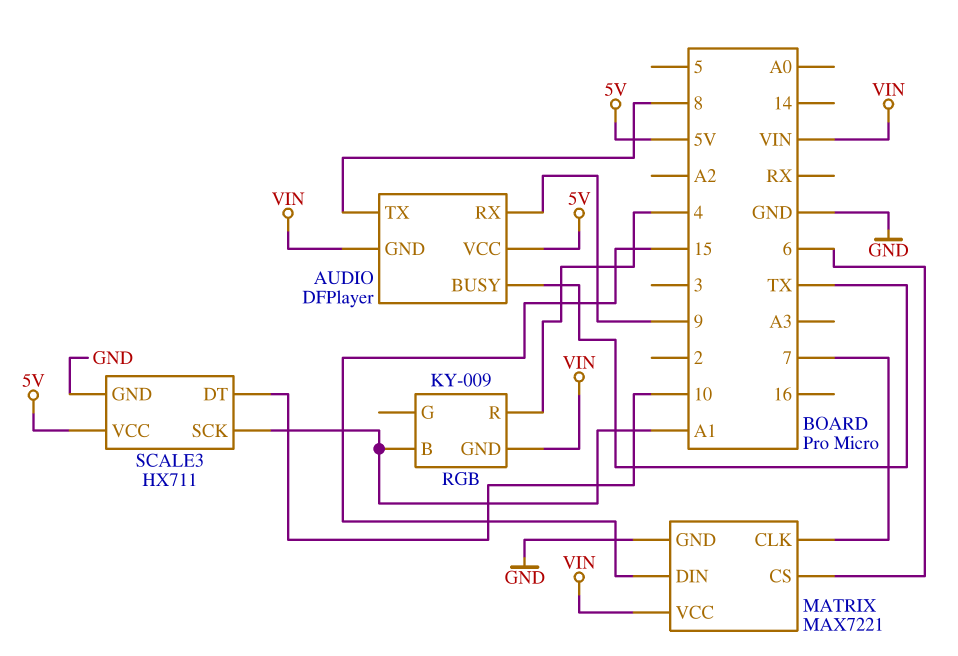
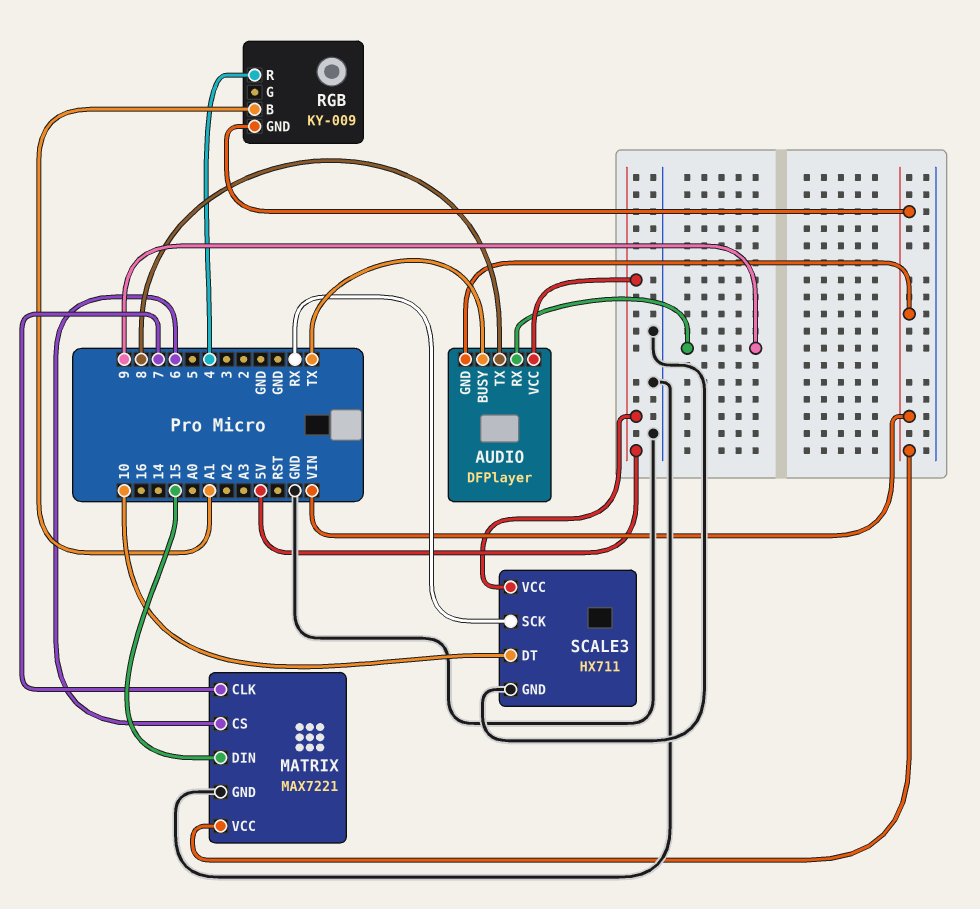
SCALE3 pin SCK: A1 -> RX

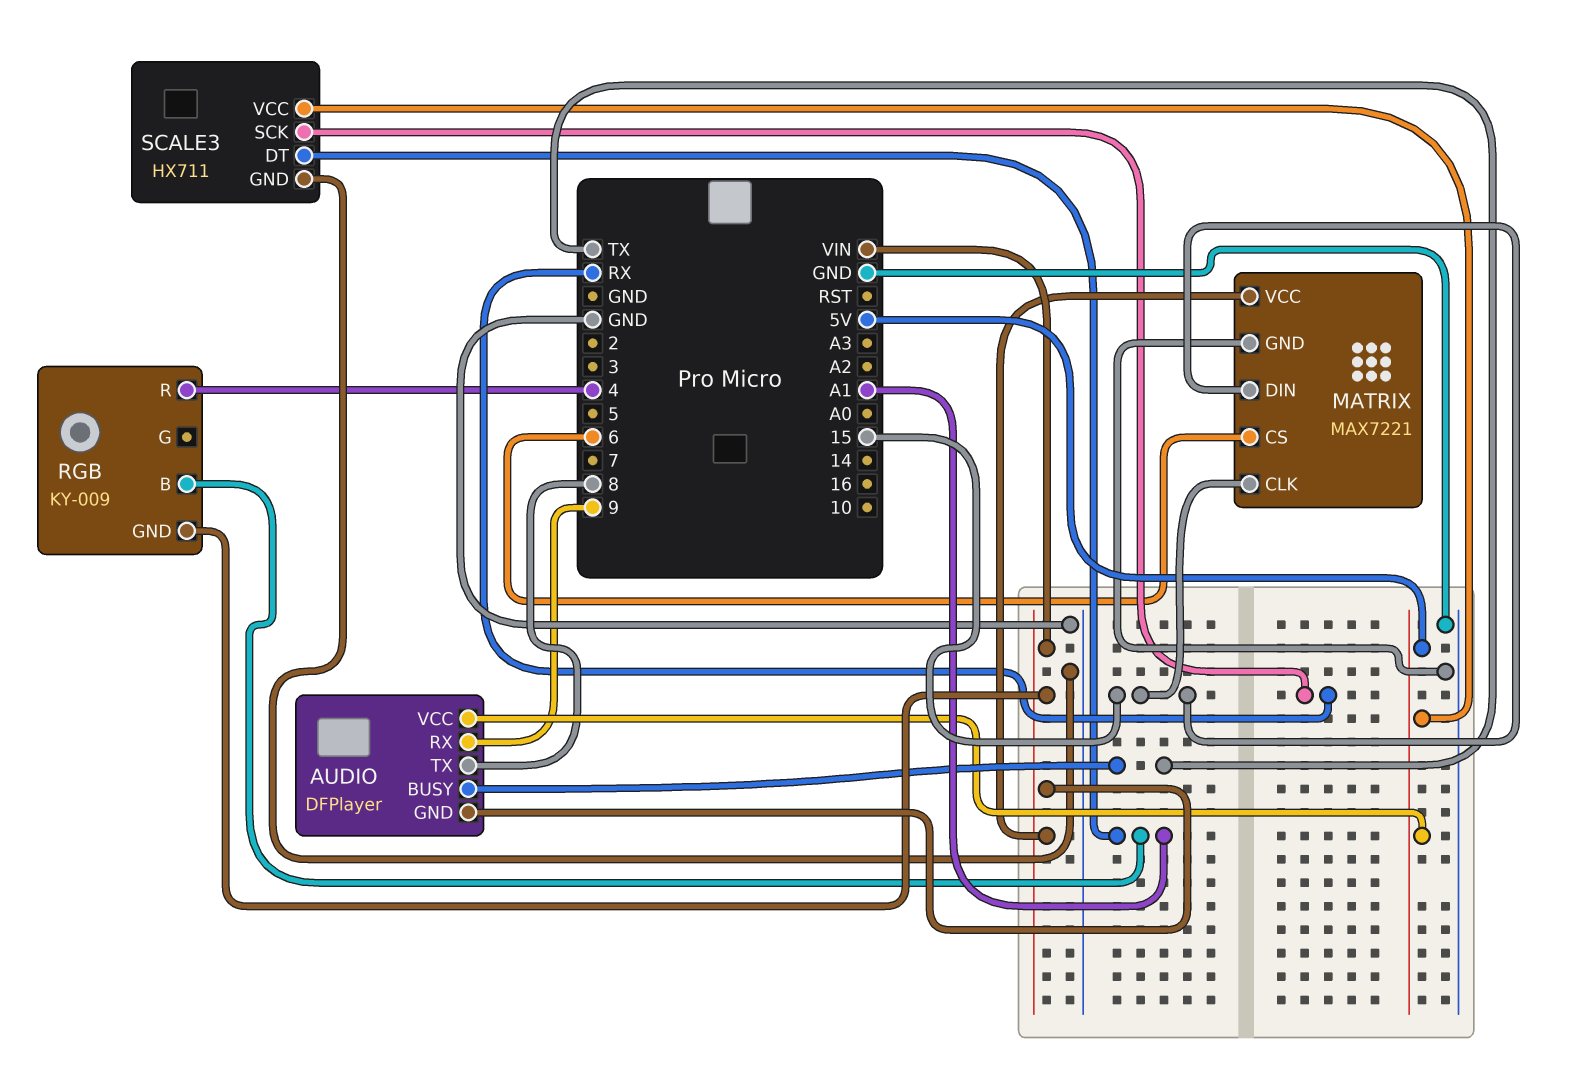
MATRIX pin CLK: 7 -> 15
SCALE3 pin DT: 10 -> A1

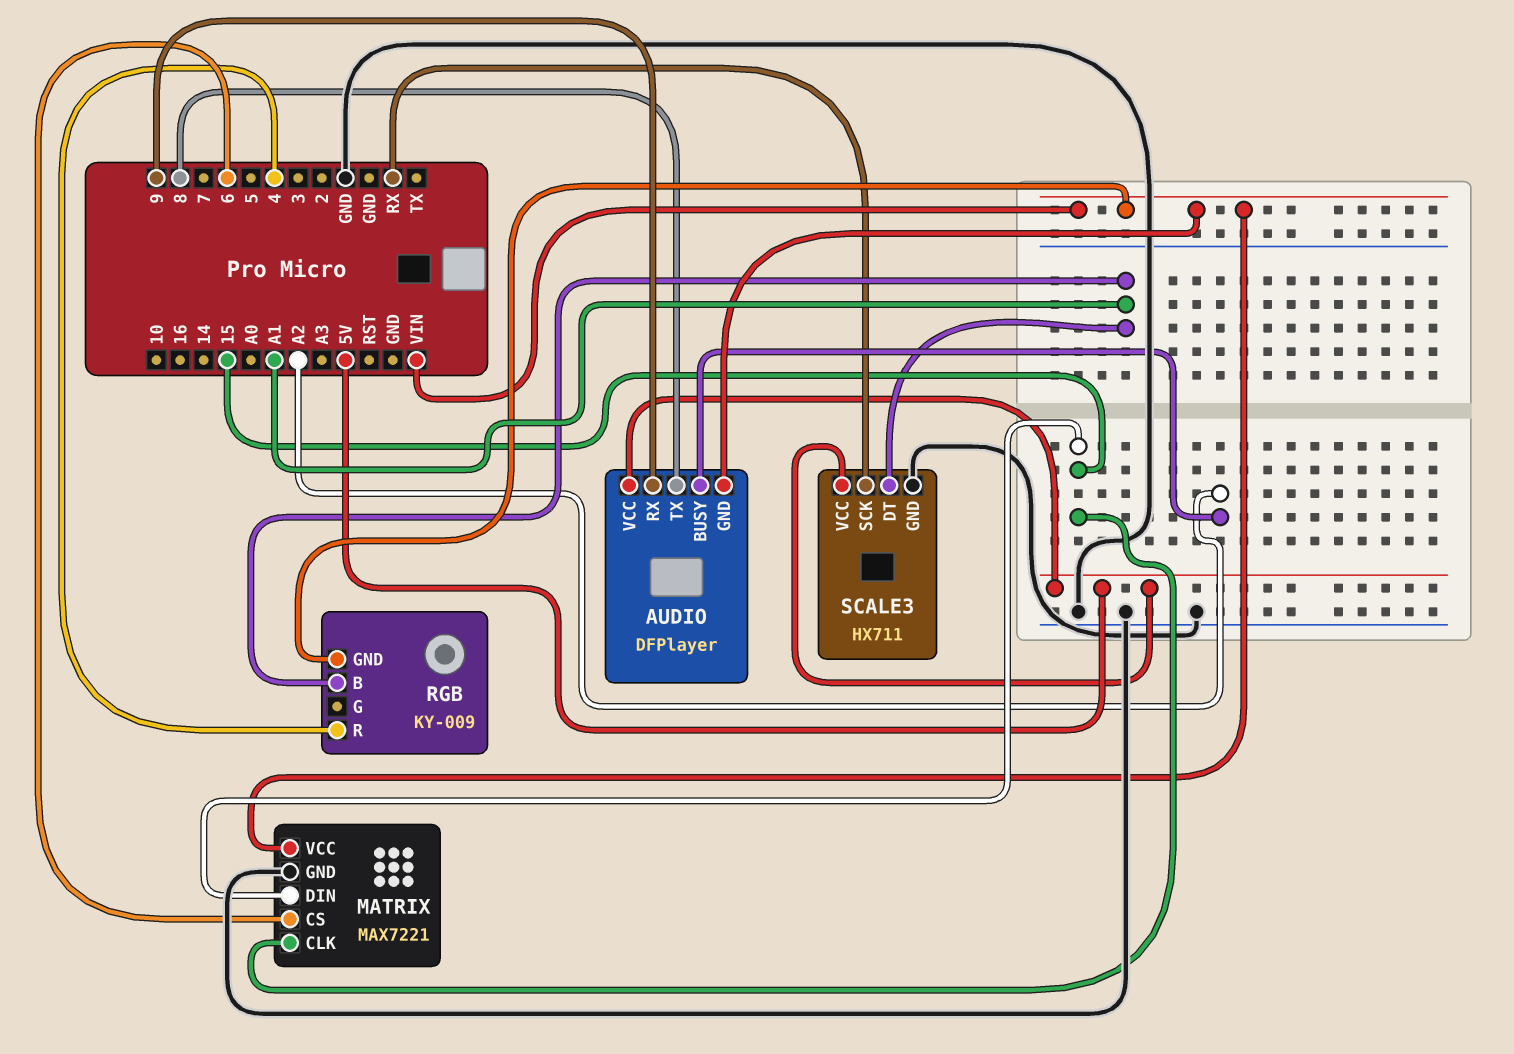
AUDIO pin BUSY: TX -> A2

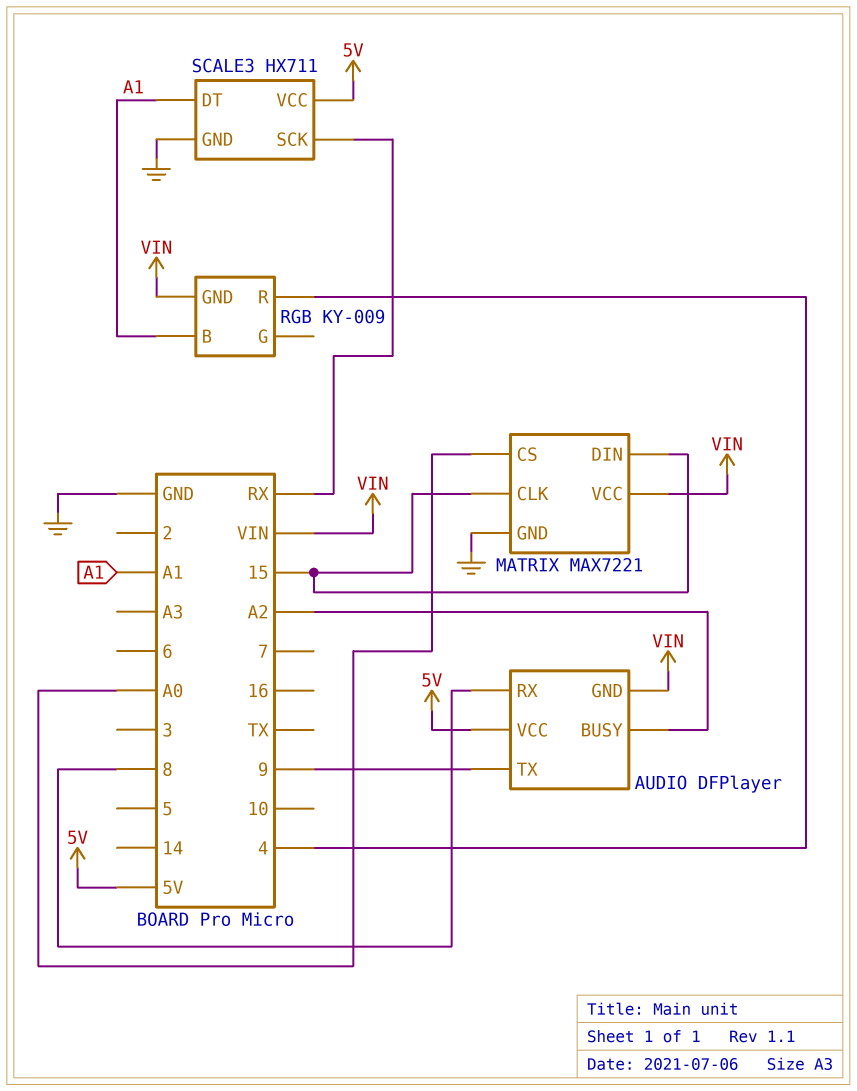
AUDIO pin RX: 9 -> 8
AUDIO pin TX: 8 -> 9
MATRIX pin CS: 6 -> A0

